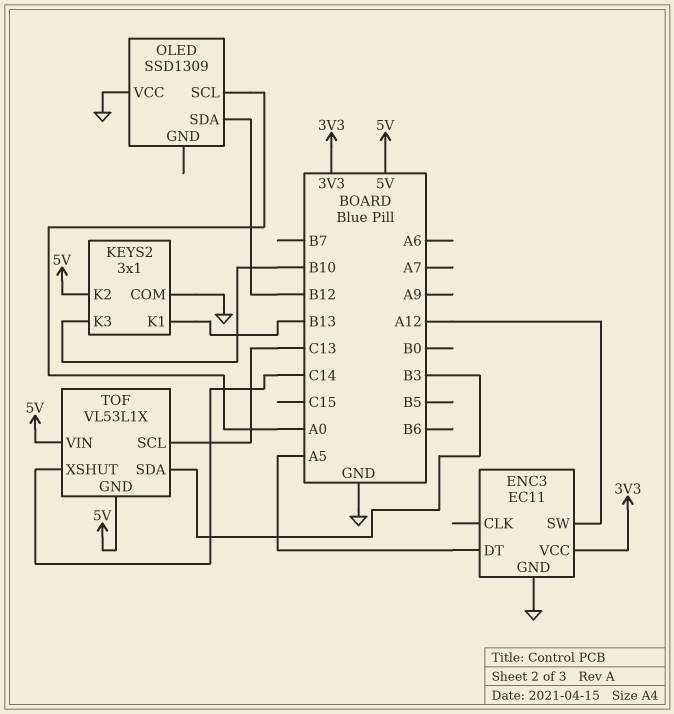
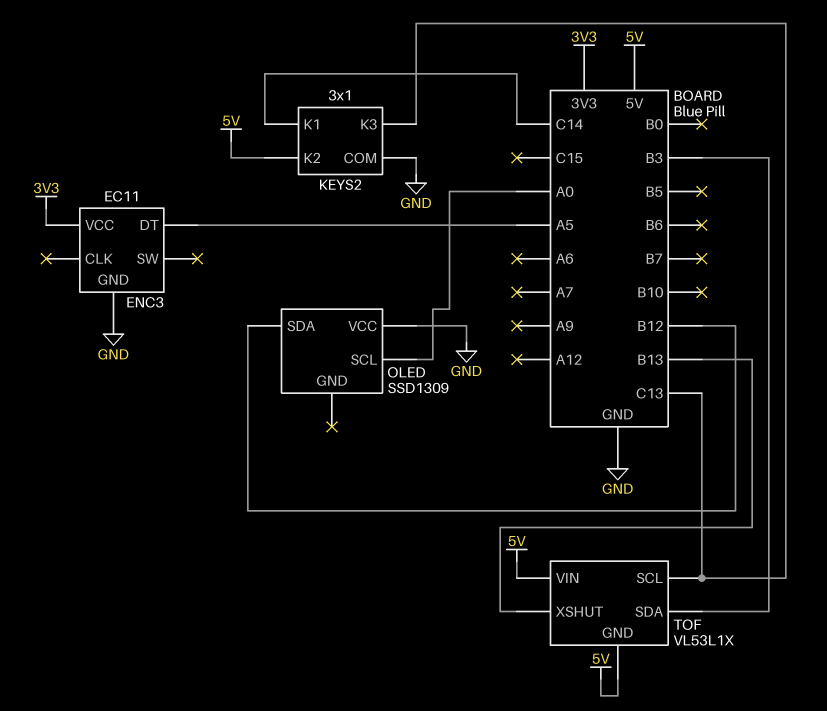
ENC3 pin SW: A12 -> none
KEYS2 pin K1: B13 -> C14
KEYS2 pin K3: B10 -> C13
TOF pin XSHUT: C14 -> B13

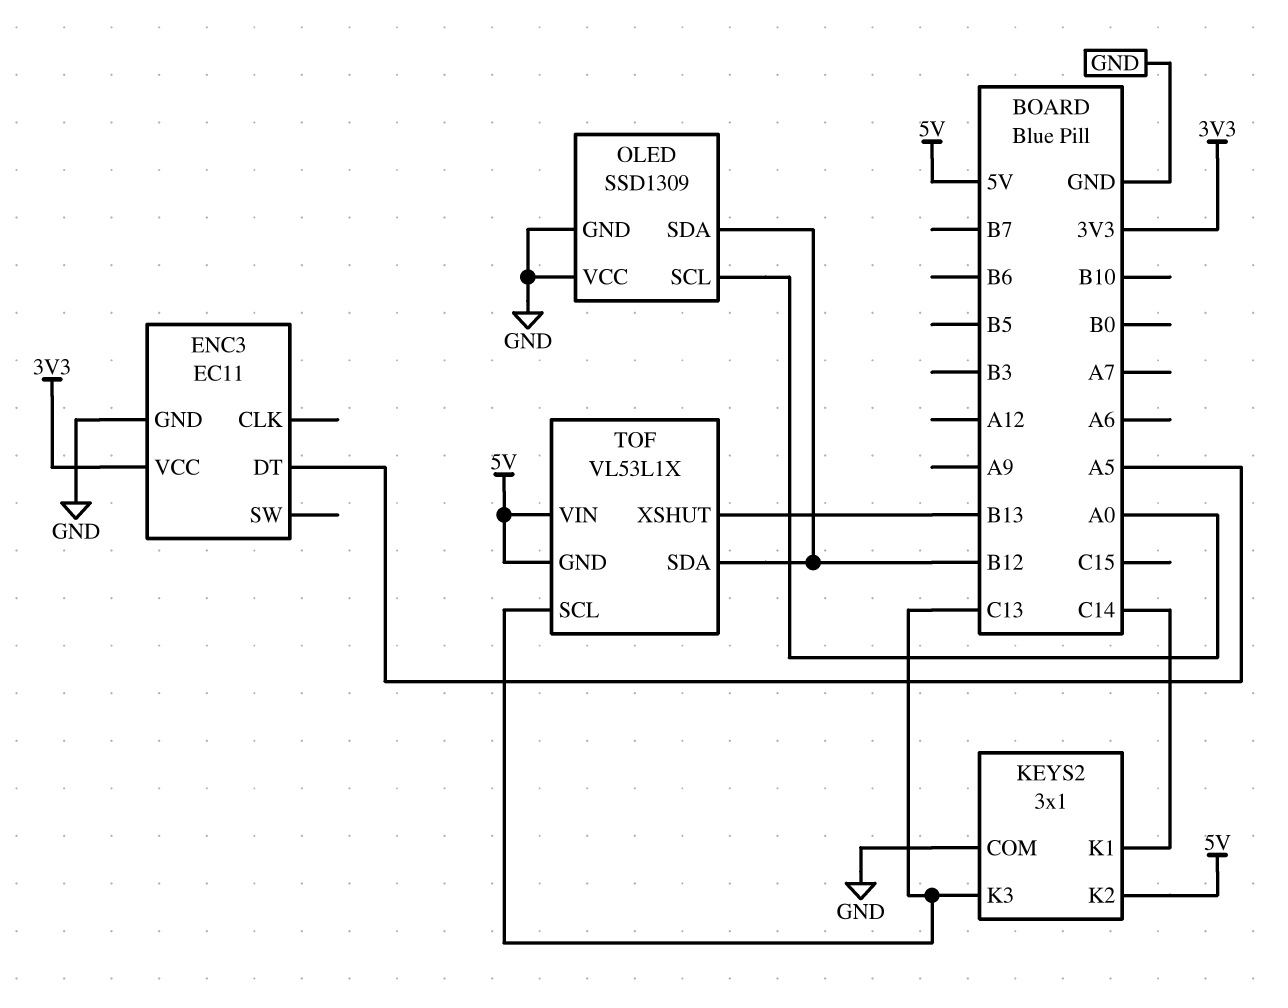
OLED pin GND: none -> GND
TOF pin SDA: B3 -> B12

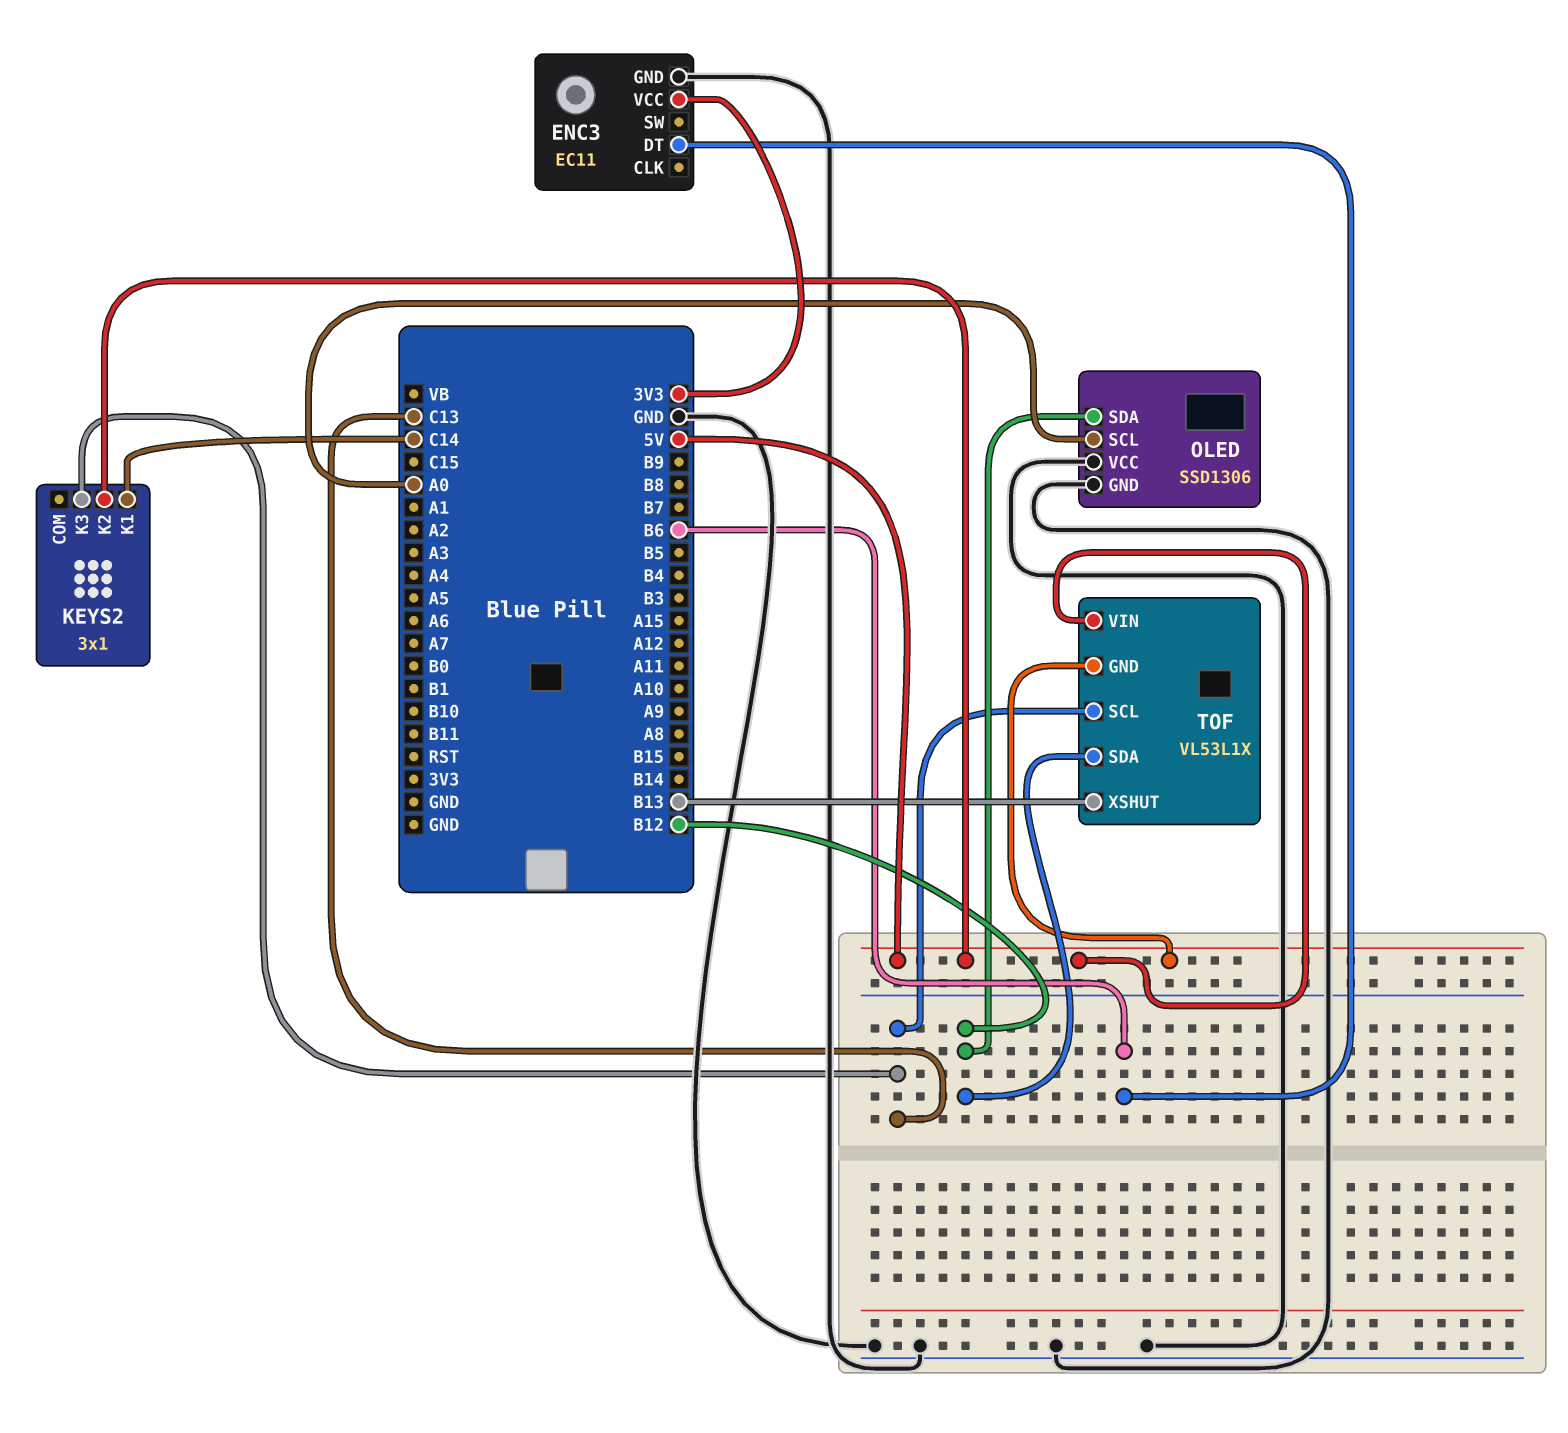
ENC3 pin DT: A5 -> B6
KEYS2 pin COM: GND -> none
OLED: SSD1309 -> SSD1306

